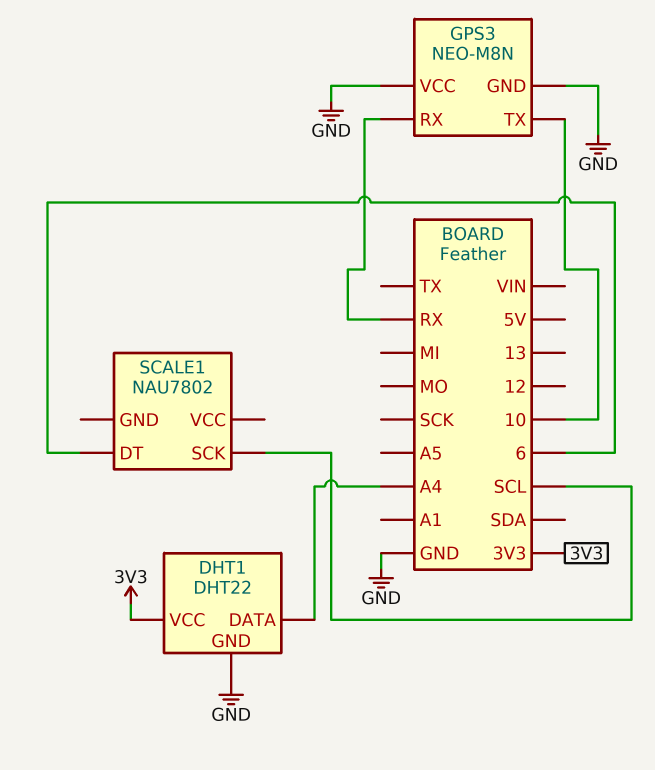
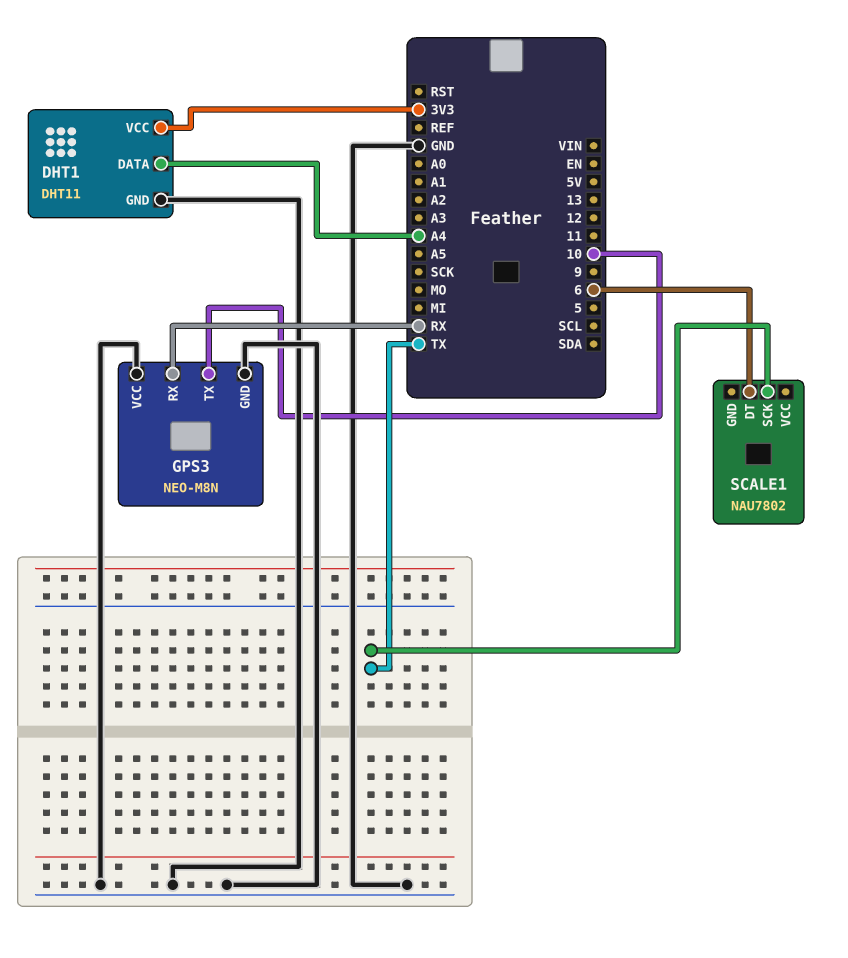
DHT1: DHT22 -> DHT11
SCALE1 pin SCK: SCL -> TX

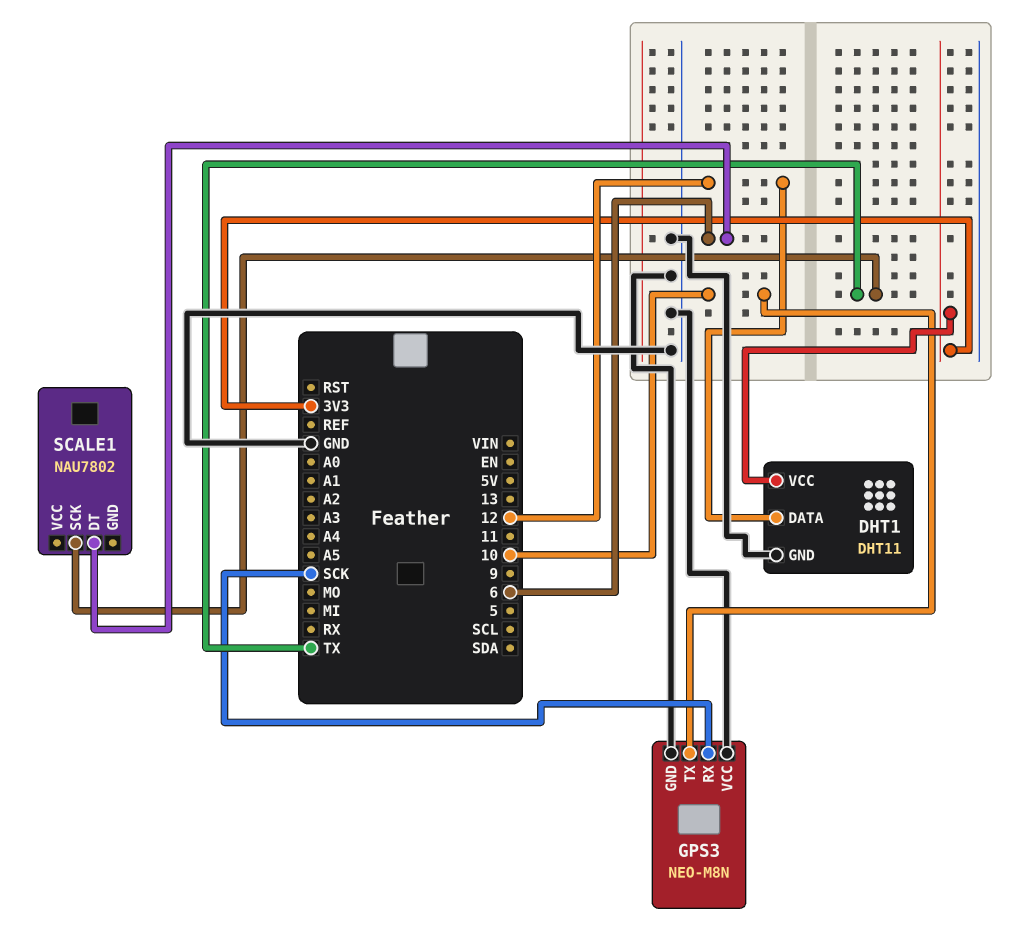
DHT1 pin DATA: A4 -> 12
GPS3 pin RX: RX -> SCK

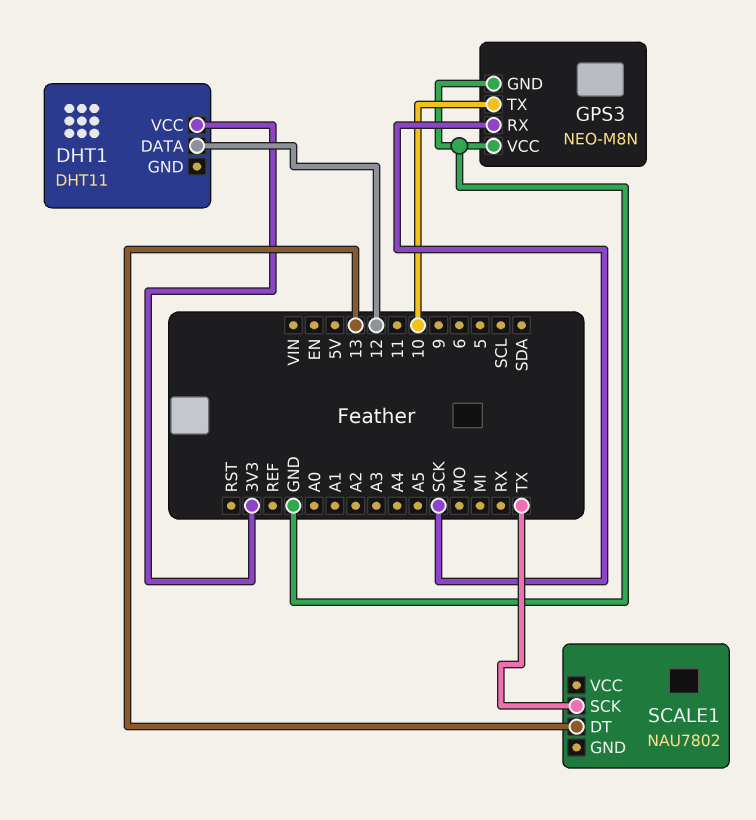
DHT1 pin GND: GND -> none
SCALE1 pin DT: 6 -> 13

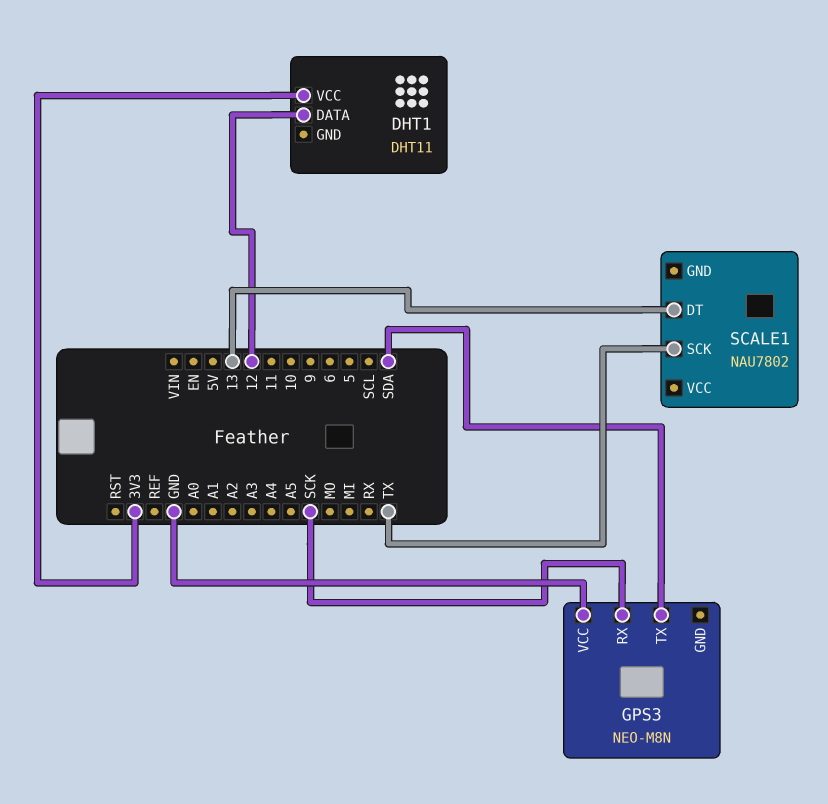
GPS3 pin GND: GND -> none
GPS3 pin TX: 10 -> SDA

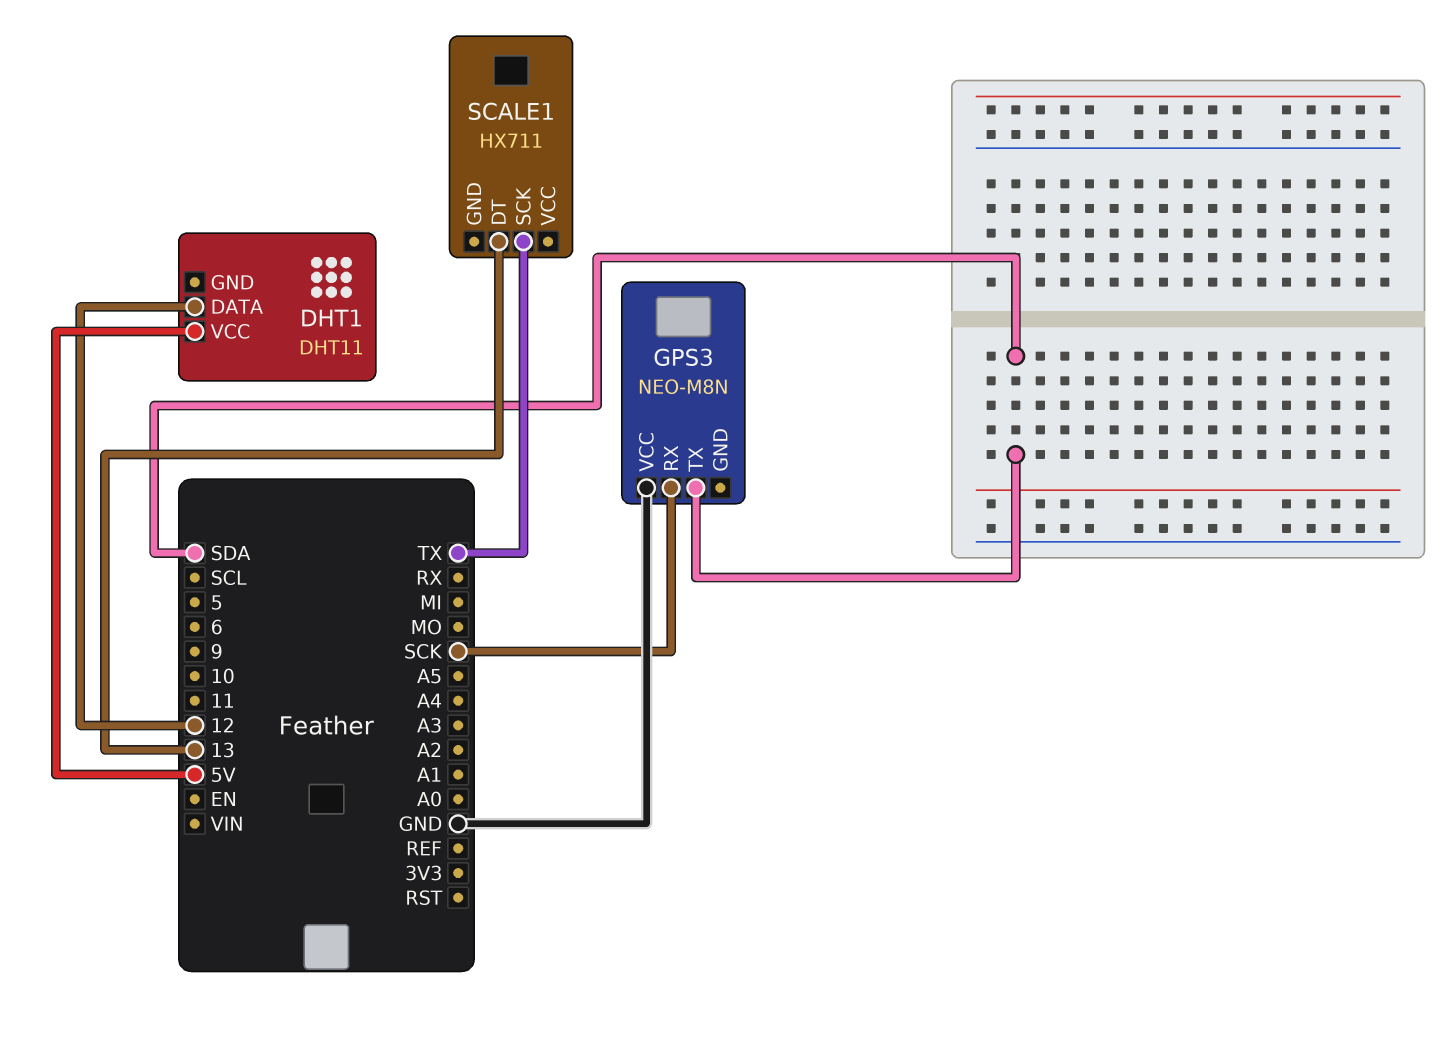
DHT1 pin VCC: 3V3 -> 5V
SCALE1: NAU7802 -> HX711

